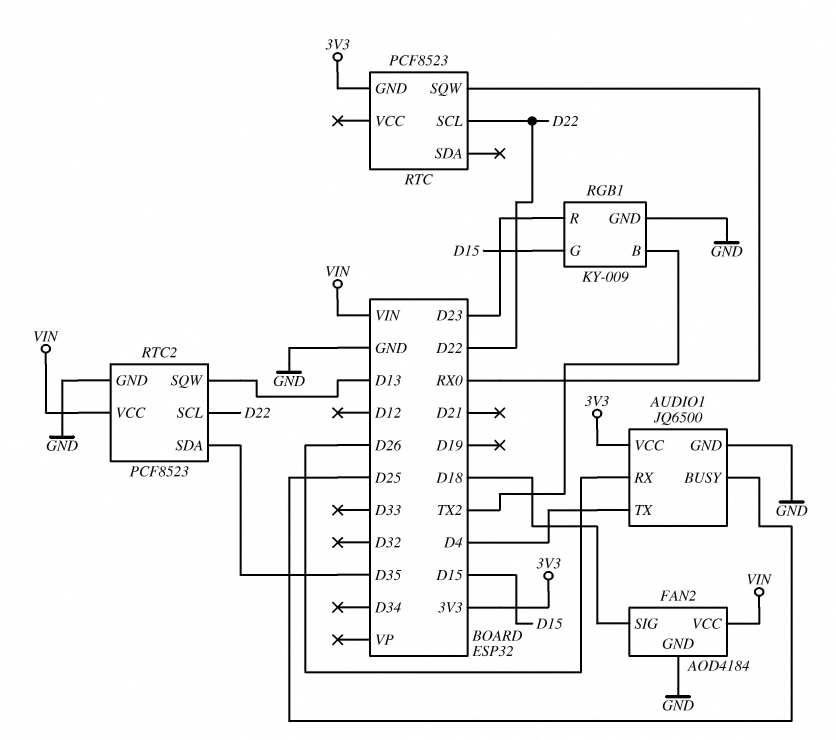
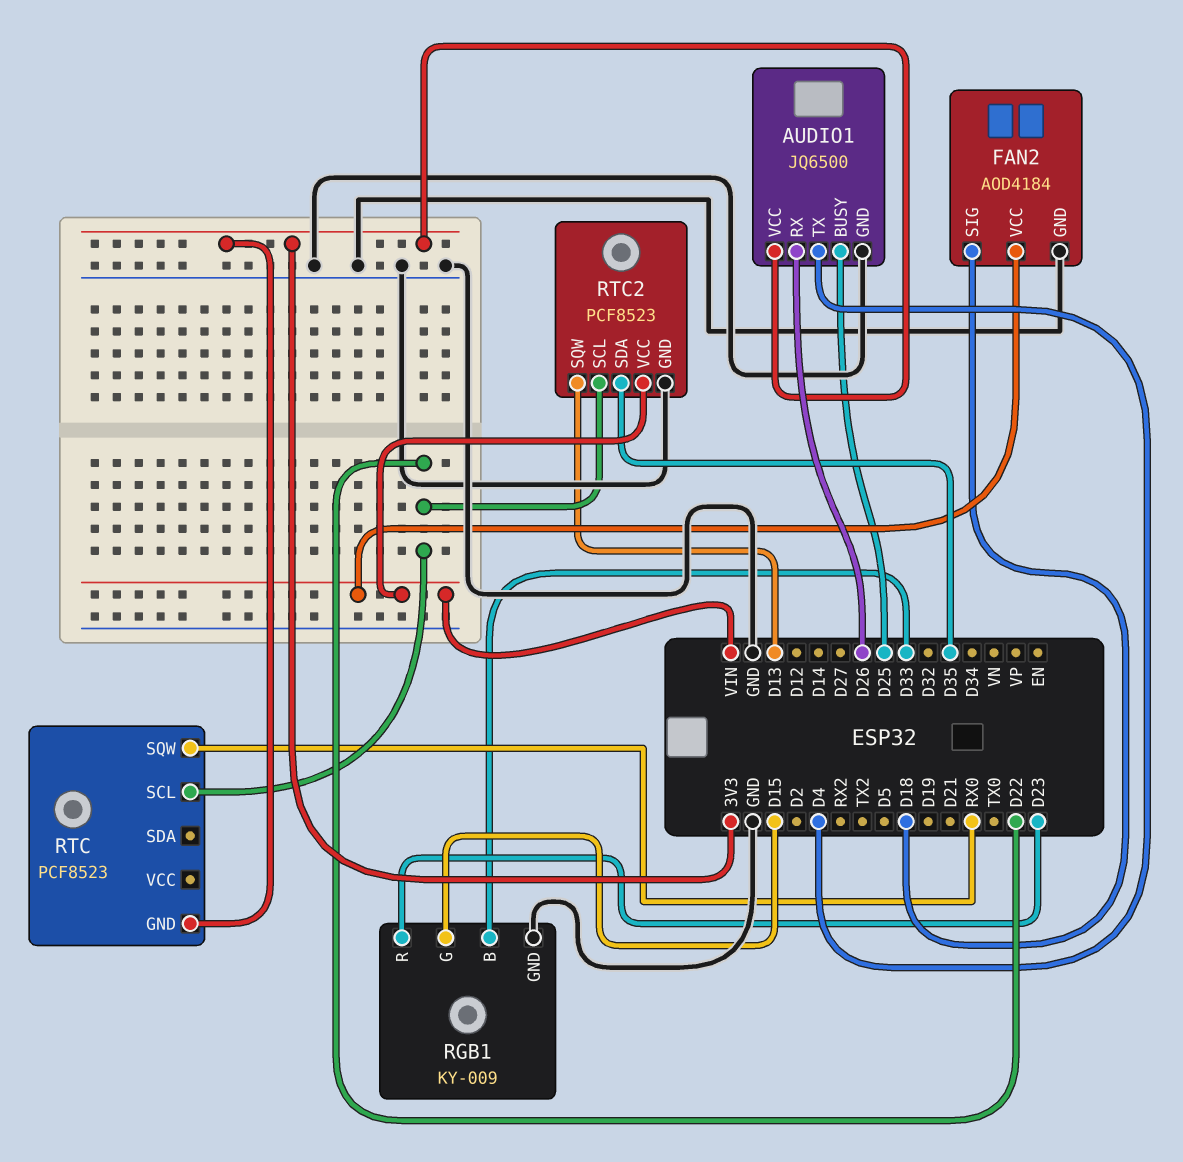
RGB1 pin B: TX2 -> D33

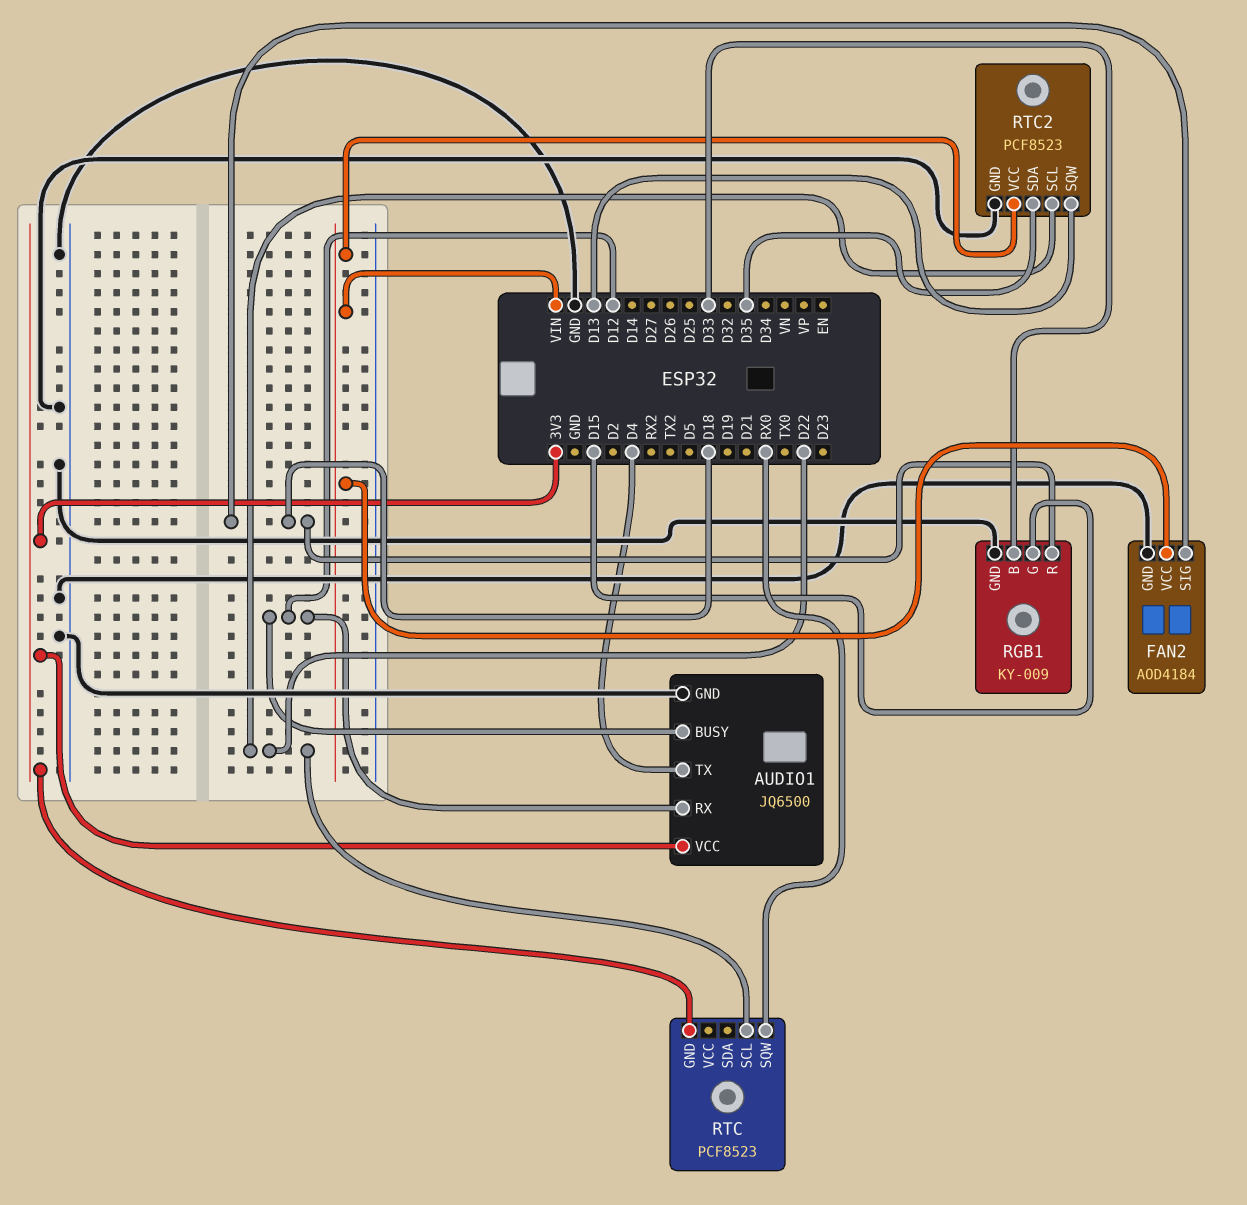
AUDIO1 pin BUSY: D25 -> D12
AUDIO1 pin RX: D26 -> D12
RGB1 pin R: D23 -> D18

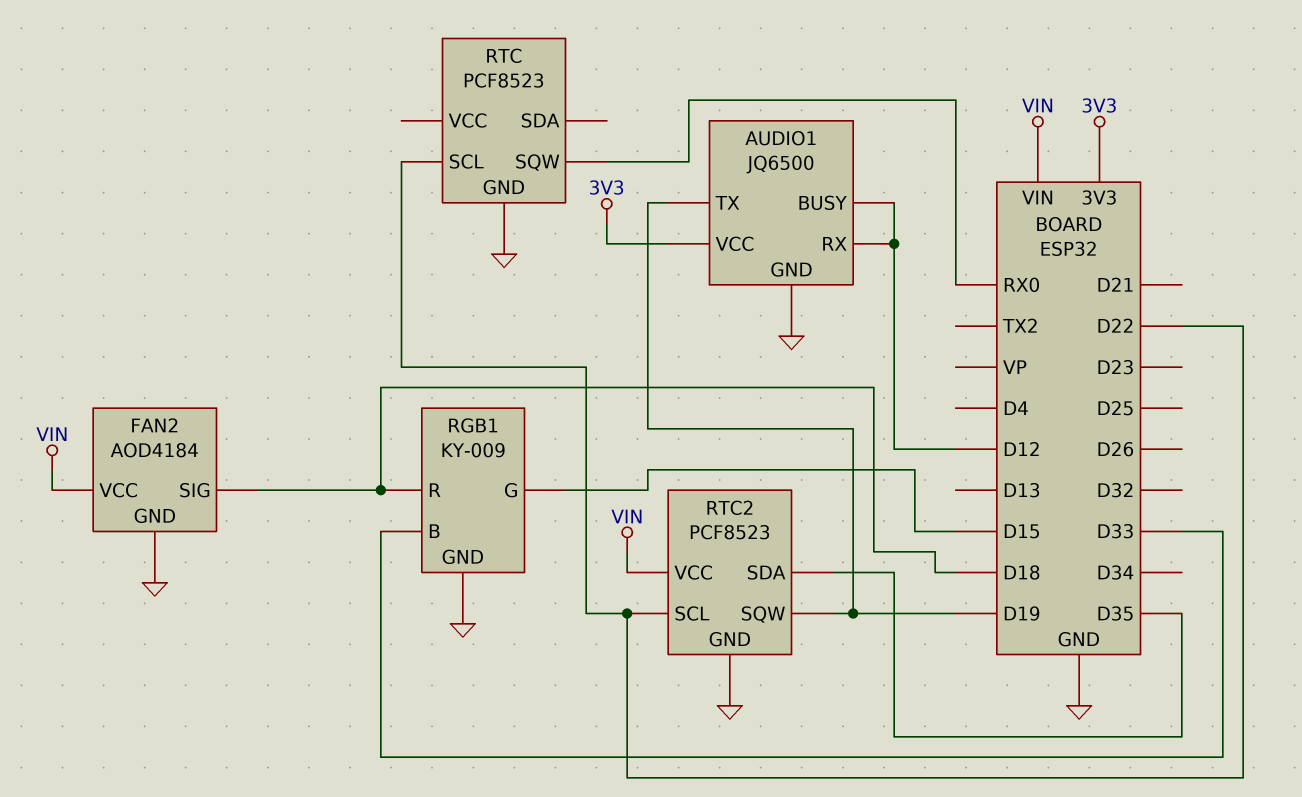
AUDIO1 pin TX: D4 -> D19
RTC pin GND: 3V3 -> GND
RTC2 pin SQW: D13 -> D19

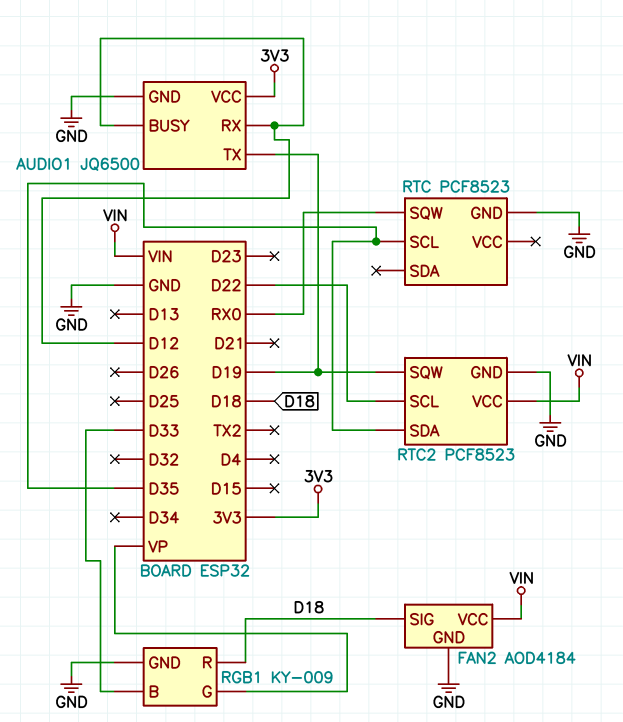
RGB1 pin G: D15 -> VP
RTC pin SCL: D22 -> D35

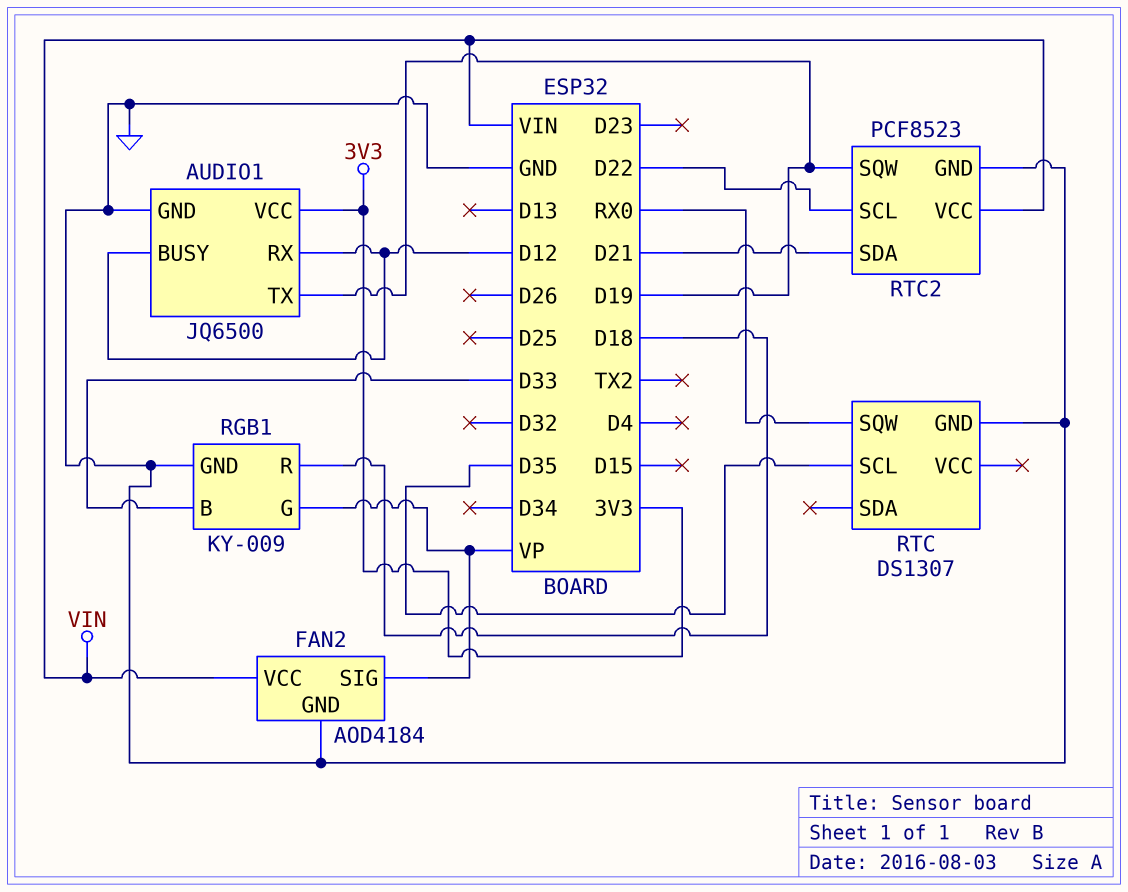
FAN2 pin SIG: D18 -> VP
RTC: PCF8523 -> DS1307
RTC2 pin SDA: D35 -> D21

